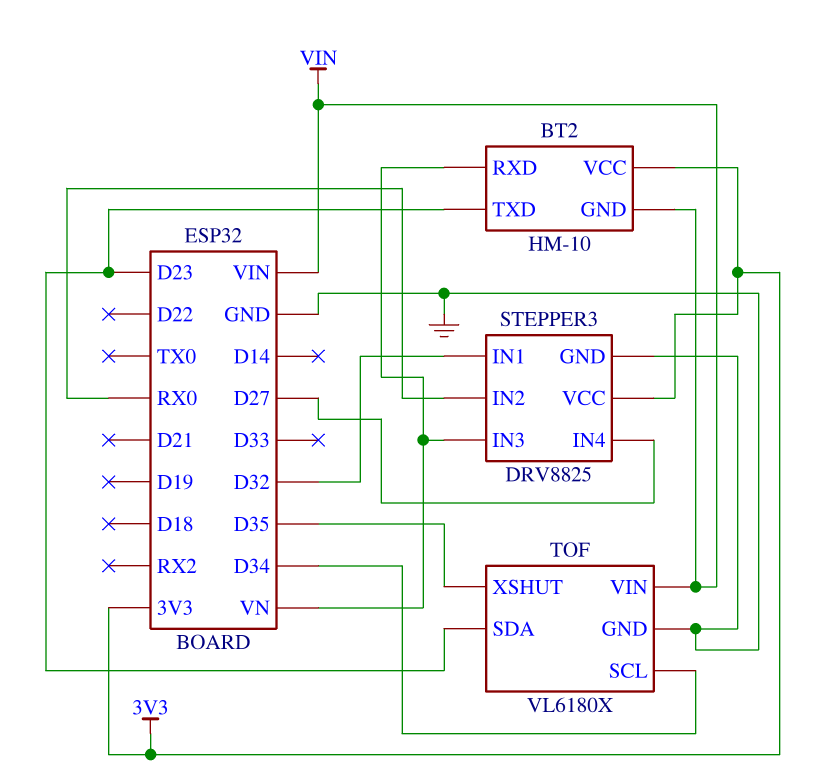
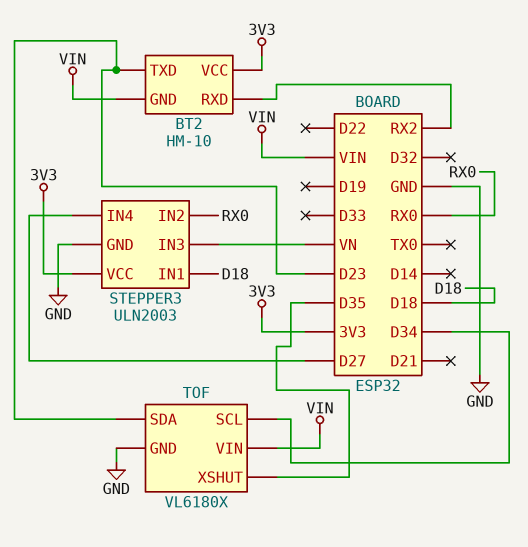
BT2 pin RXD: VN -> RX2
STEPPER3: DRV8825 -> ULN2003
STEPPER3 pin IN1: D32 -> D18

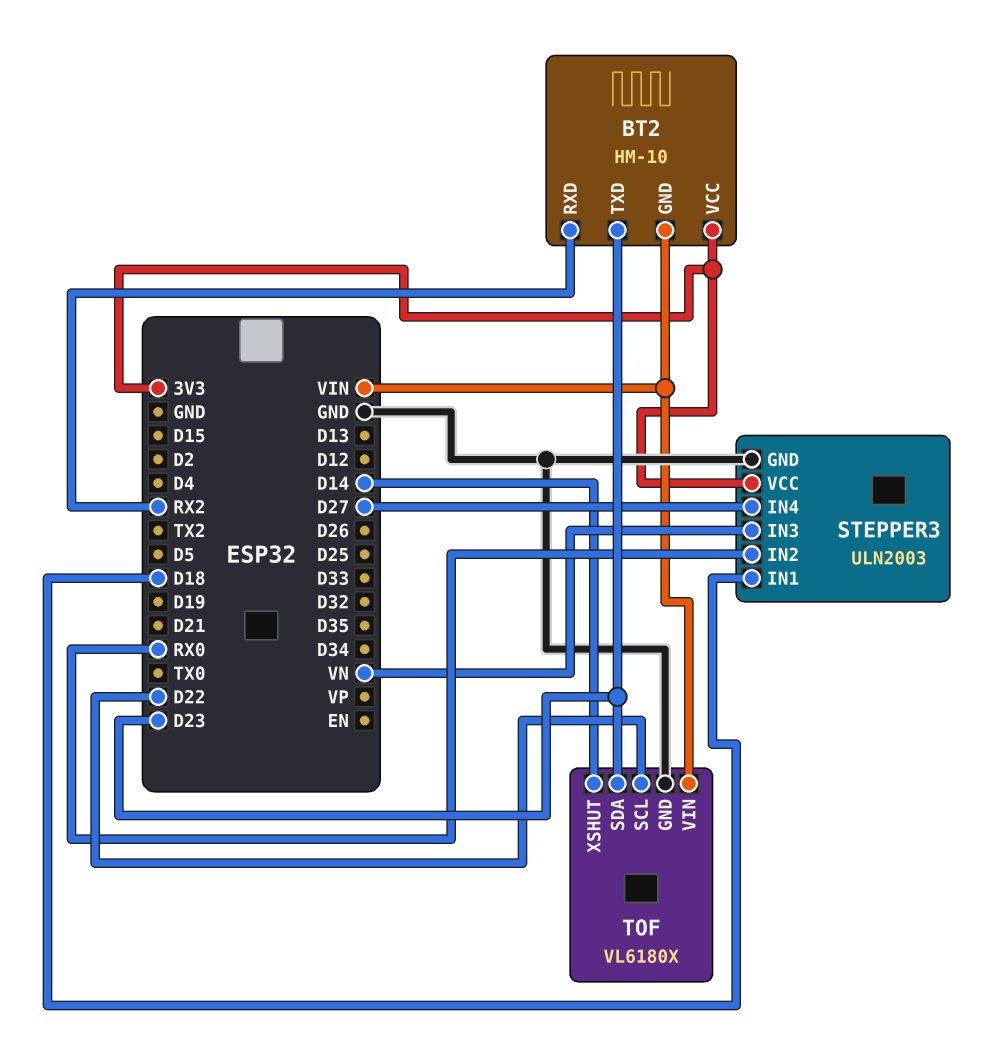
TOF pin SCL: D34 -> D22
TOF pin XSHUT: D35 -> D14

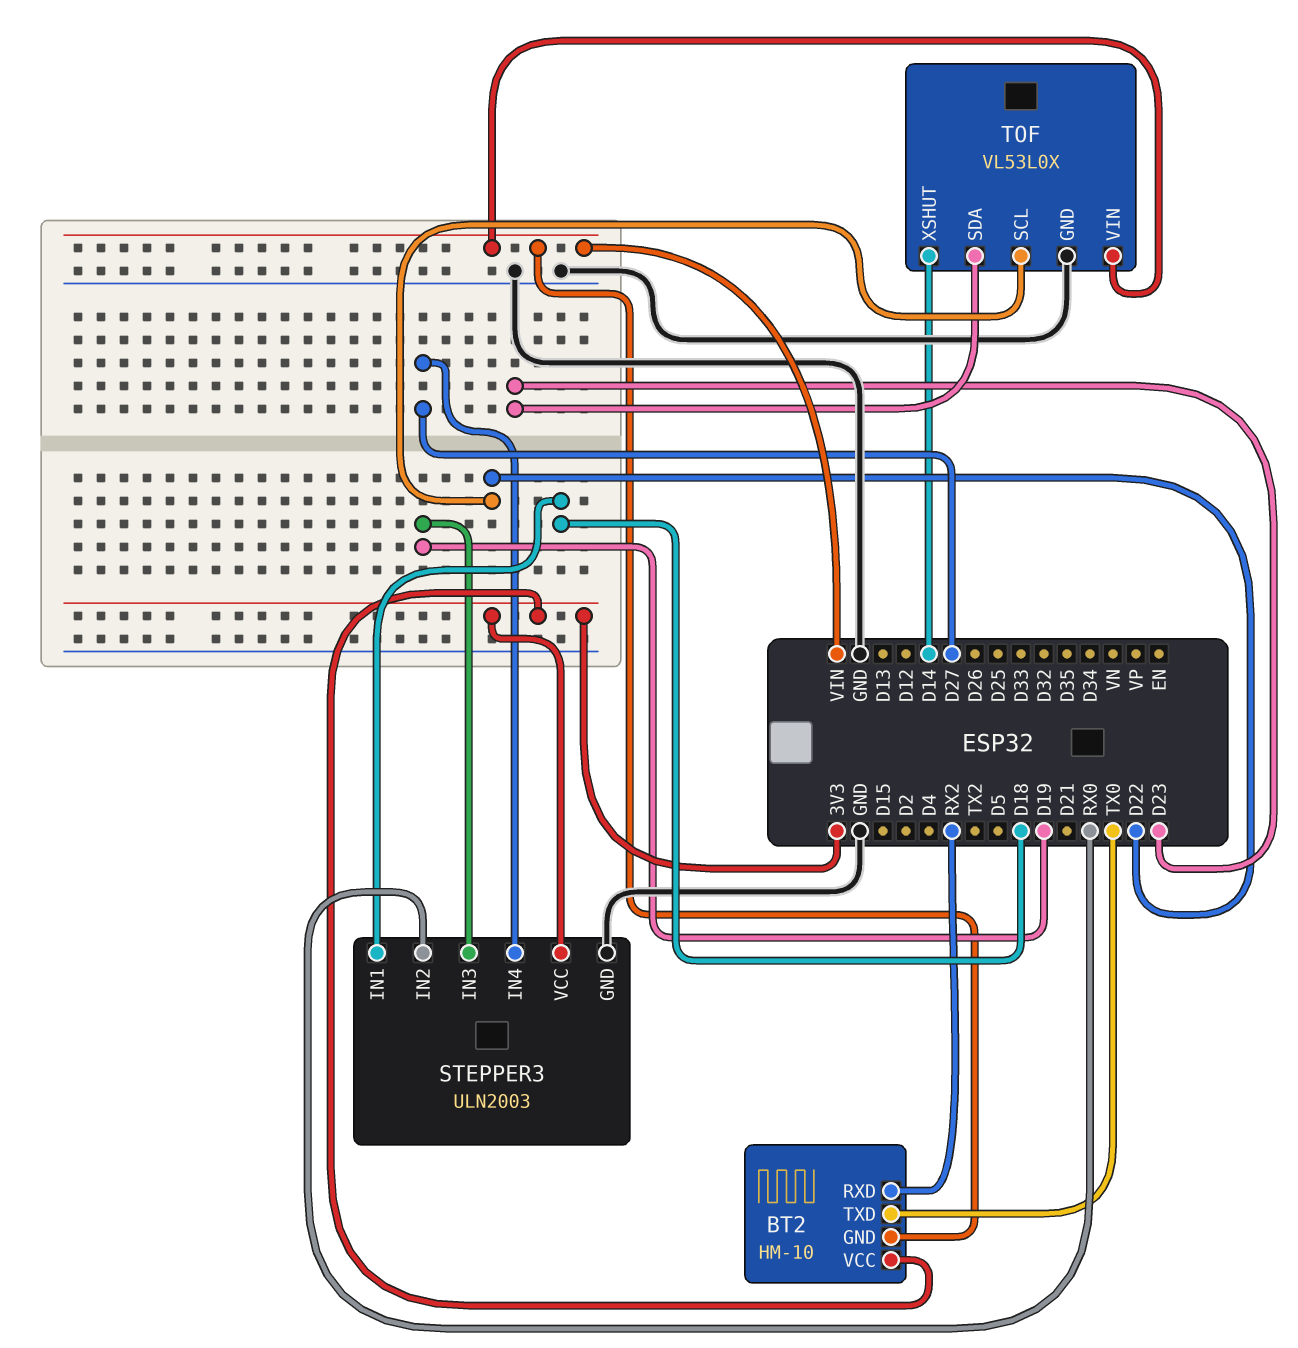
BT2 pin TXD: D23 -> TX0
STEPPER3 pin IN3: VN -> D19
TOF: VL6180X -> VL53L0X

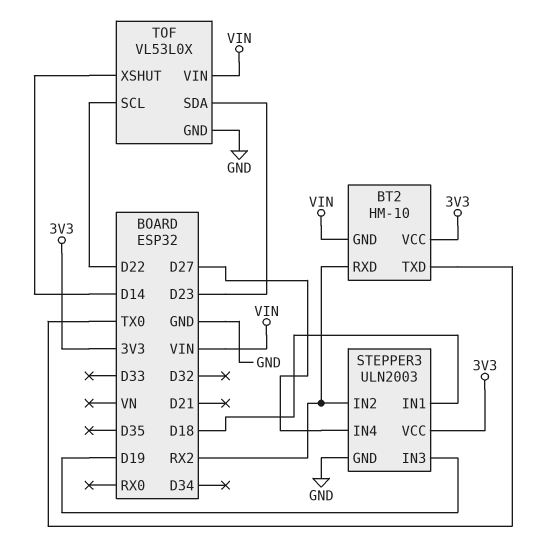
STEPPER3 pin IN2: RX0 -> RX2

